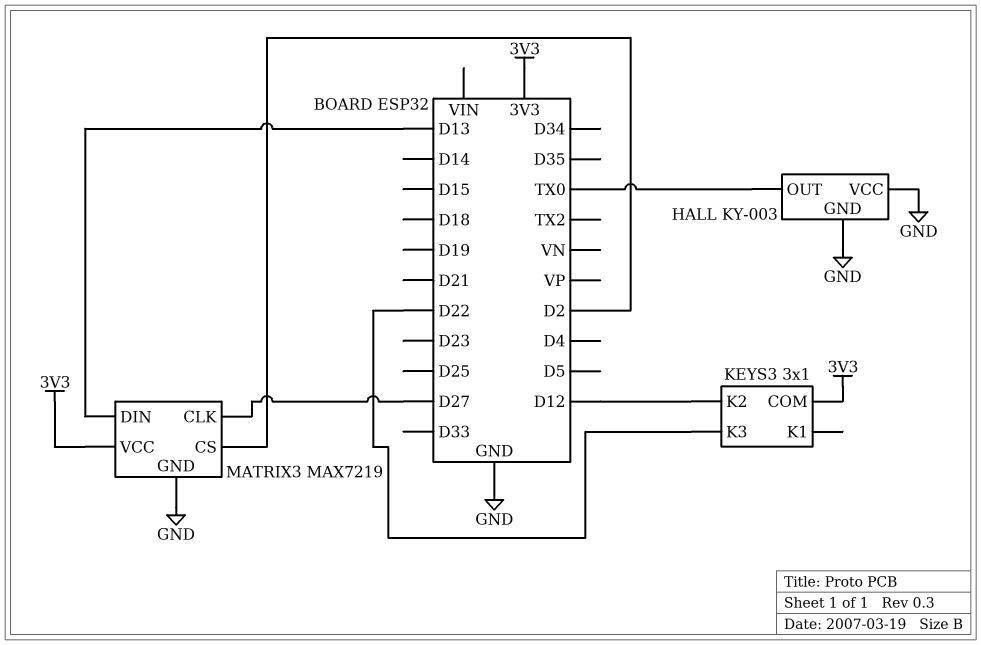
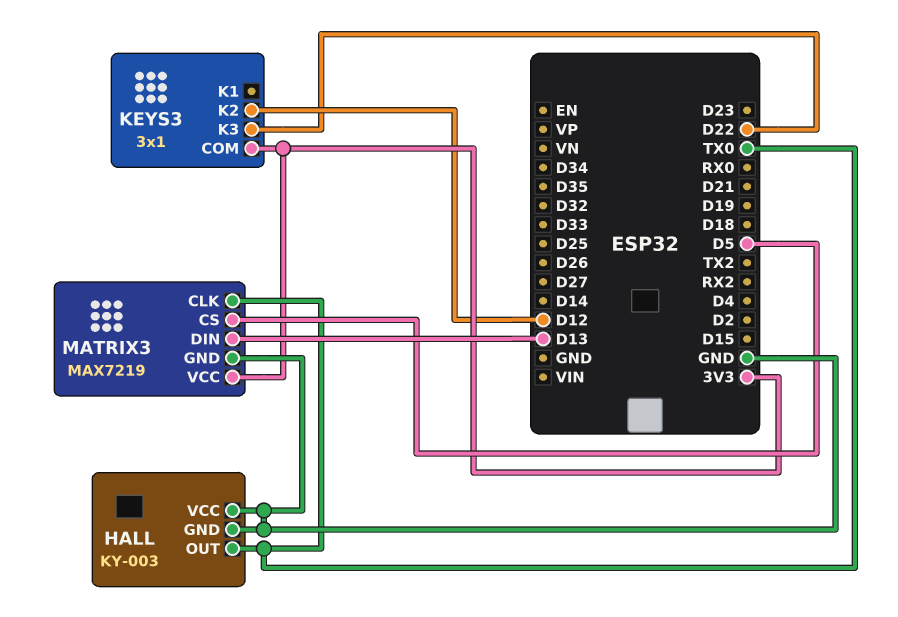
MATRIX3 pin CLK: D27 -> TX0
MATRIX3 pin CS: D2 -> D5

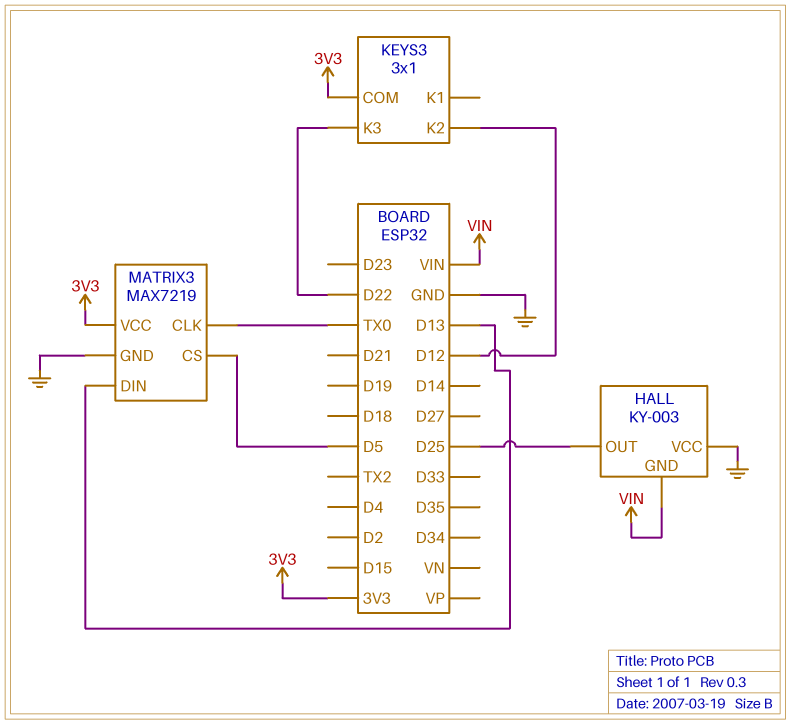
HALL pin GND: GND -> VIN
HALL pin OUT: TX0 -> D25

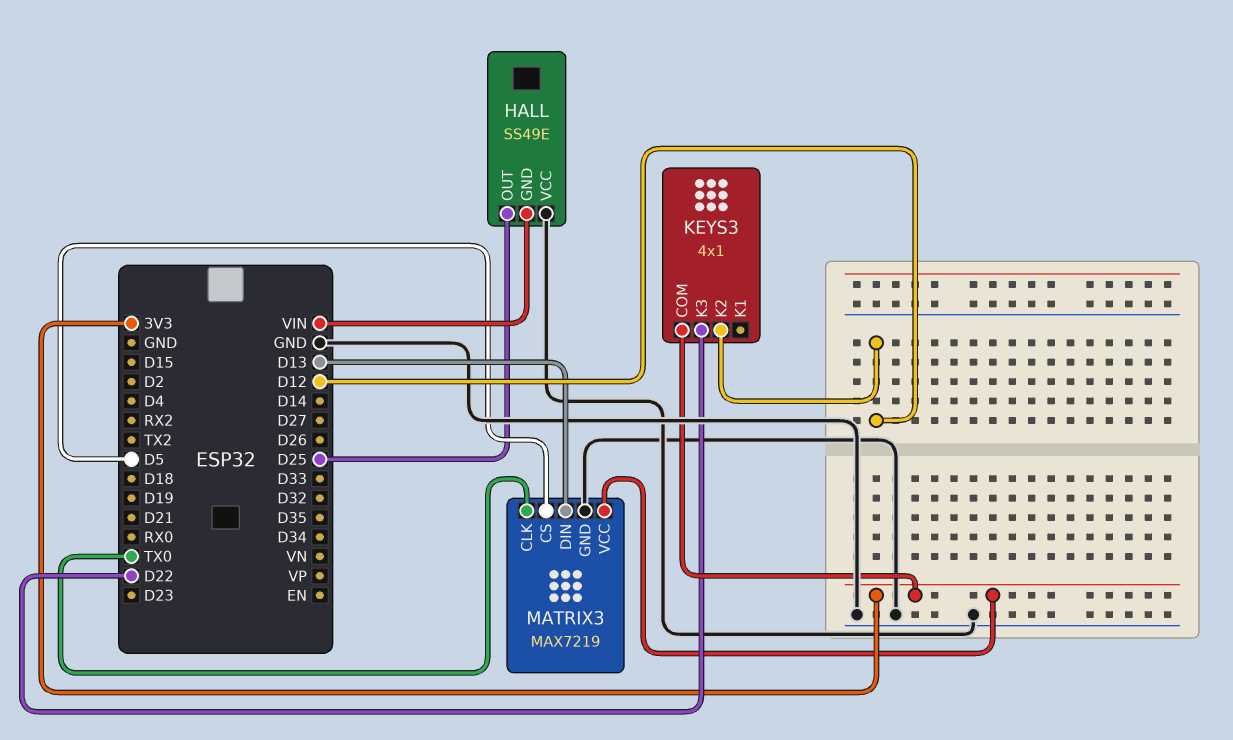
HALL: KY-003 -> SS49E
KEYS3: 3x1 -> 4x1

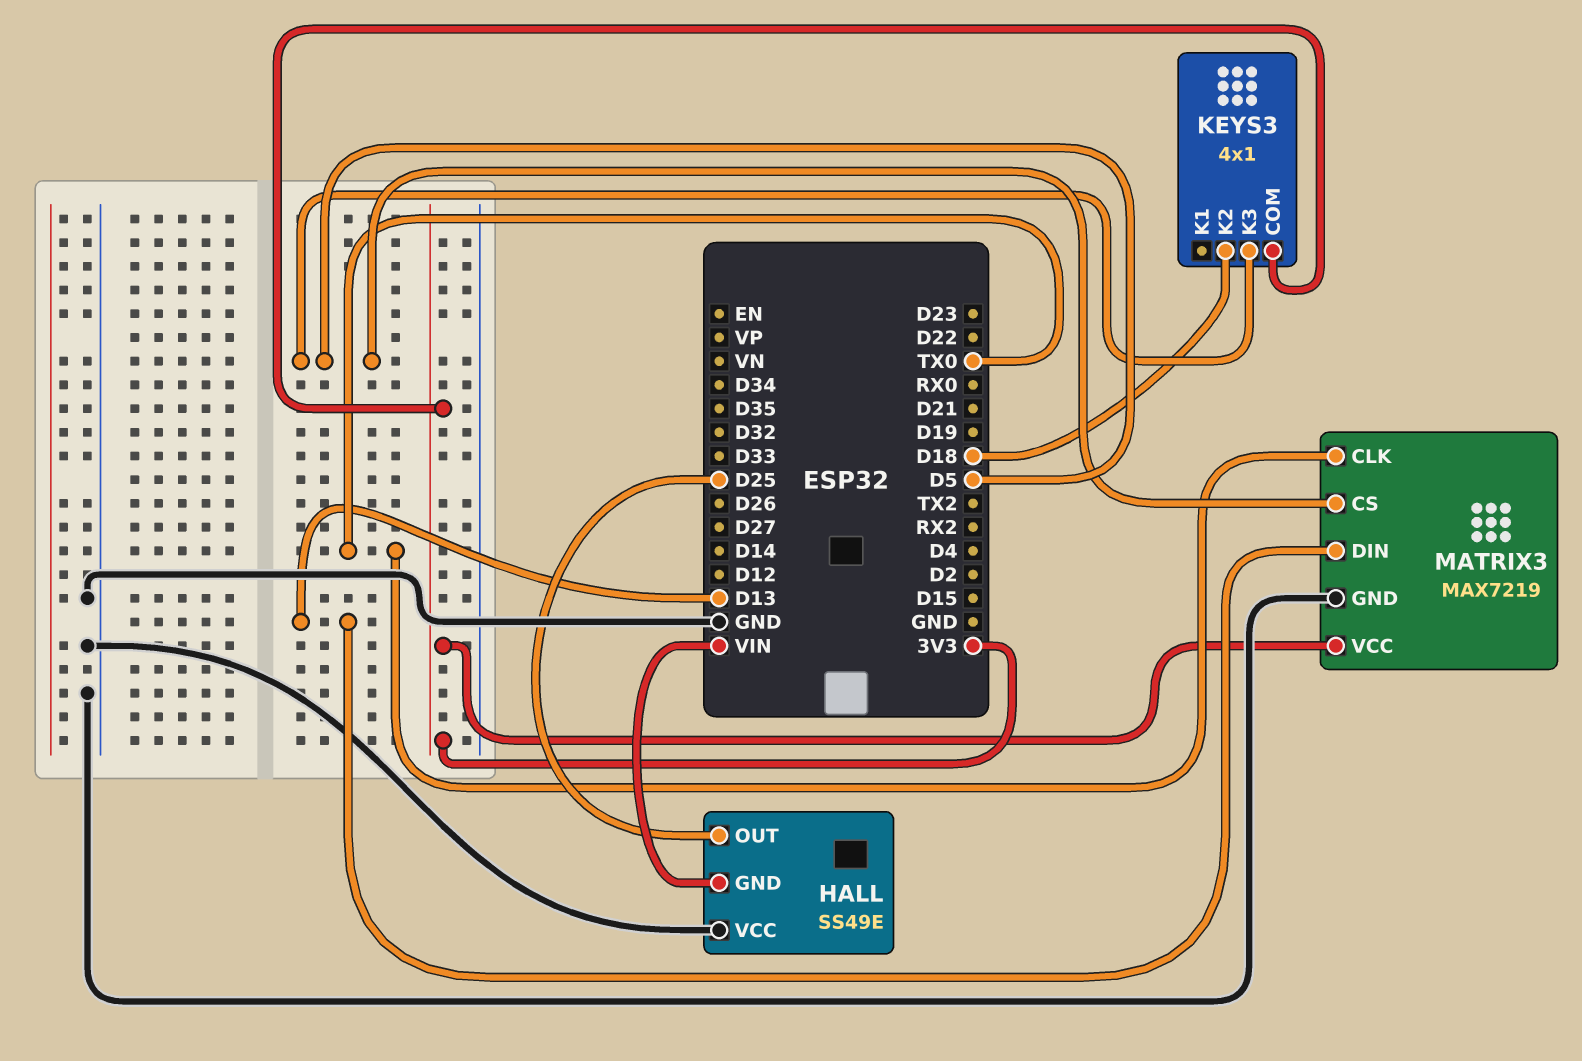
KEYS3 pin K2: D12 -> D18
KEYS3 pin K3: D22 -> D5

